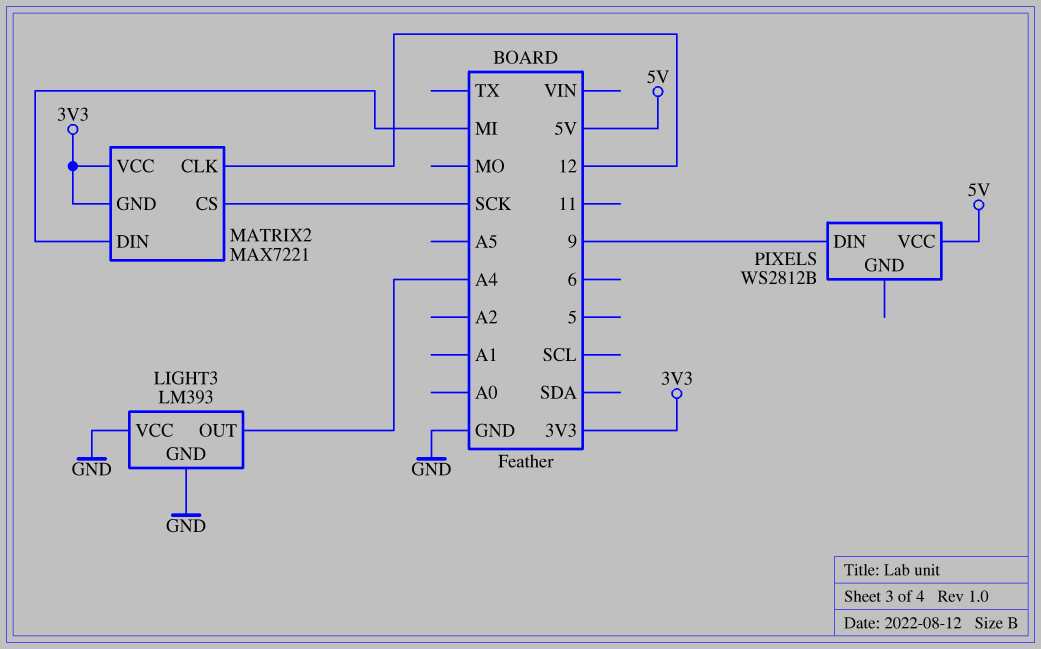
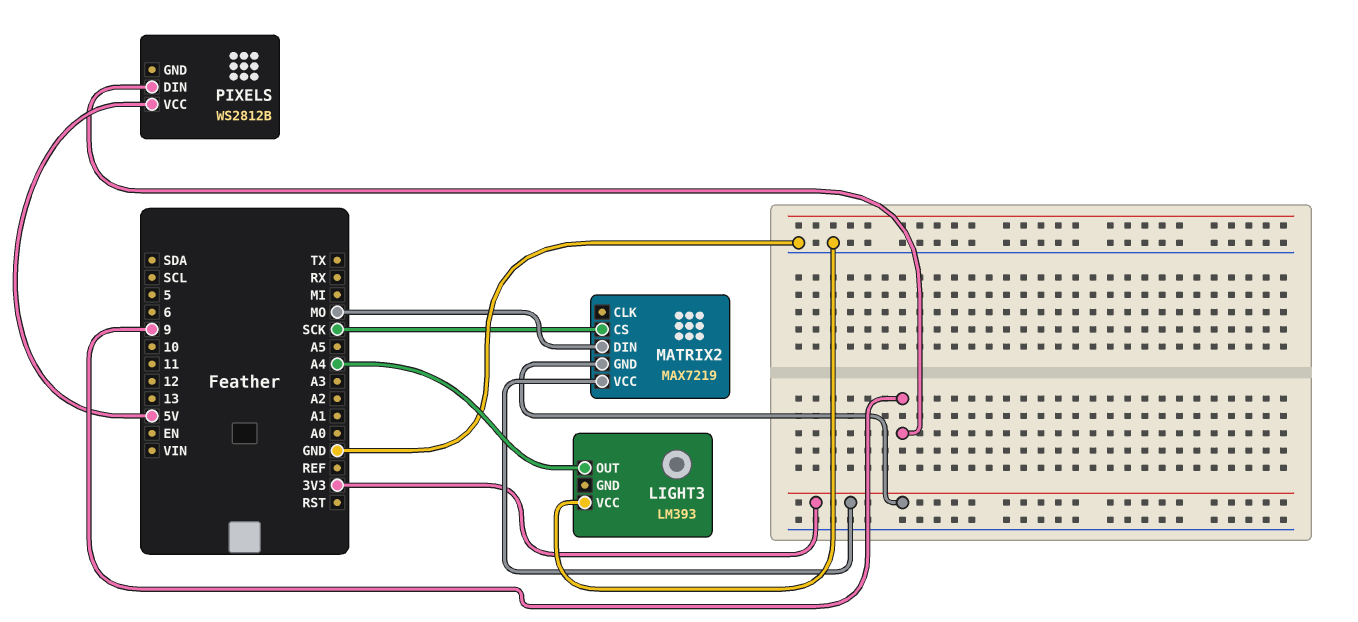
LIGHT3 pin GND: GND -> none
MATRIX2: MAX7221 -> MAX7219
MATRIX2 pin CLK: 12 -> none
MATRIX2 pin DIN: MI -> MO

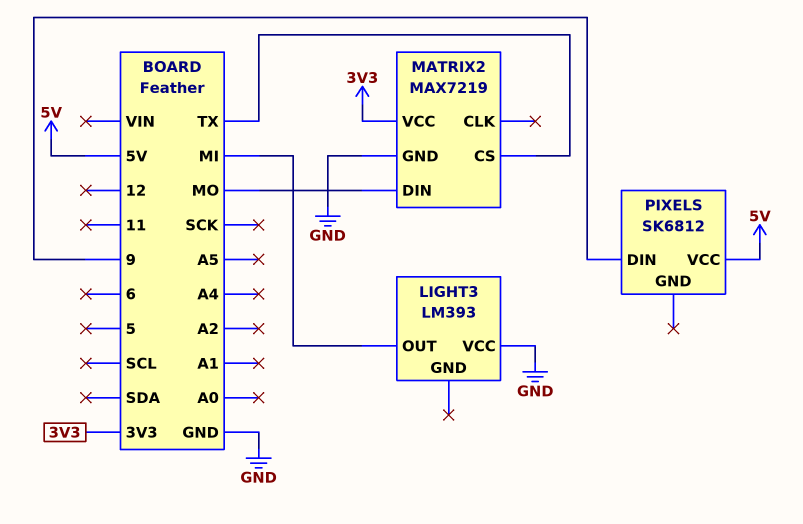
LIGHT3 pin OUT: A4 -> MI
MATRIX2 pin CS: SCK -> TX
MATRIX2 pin GND: 3V3 -> GND
PIXELS: WS2812B -> SK6812

